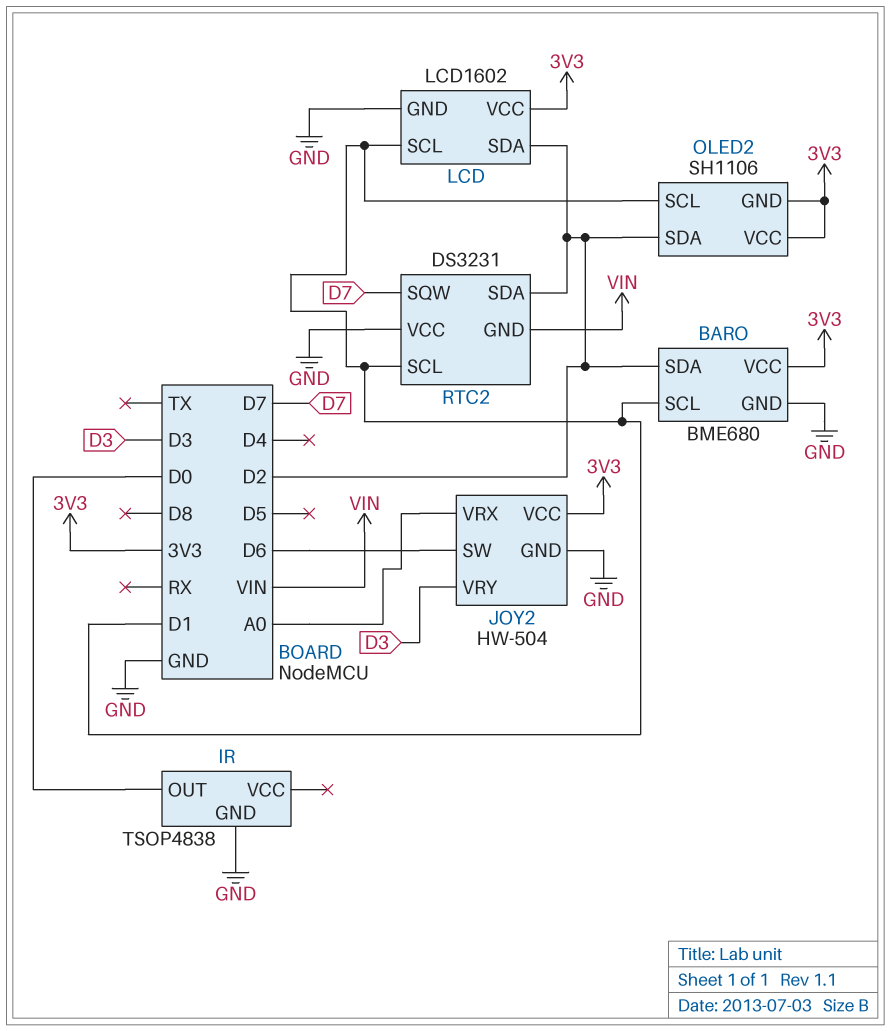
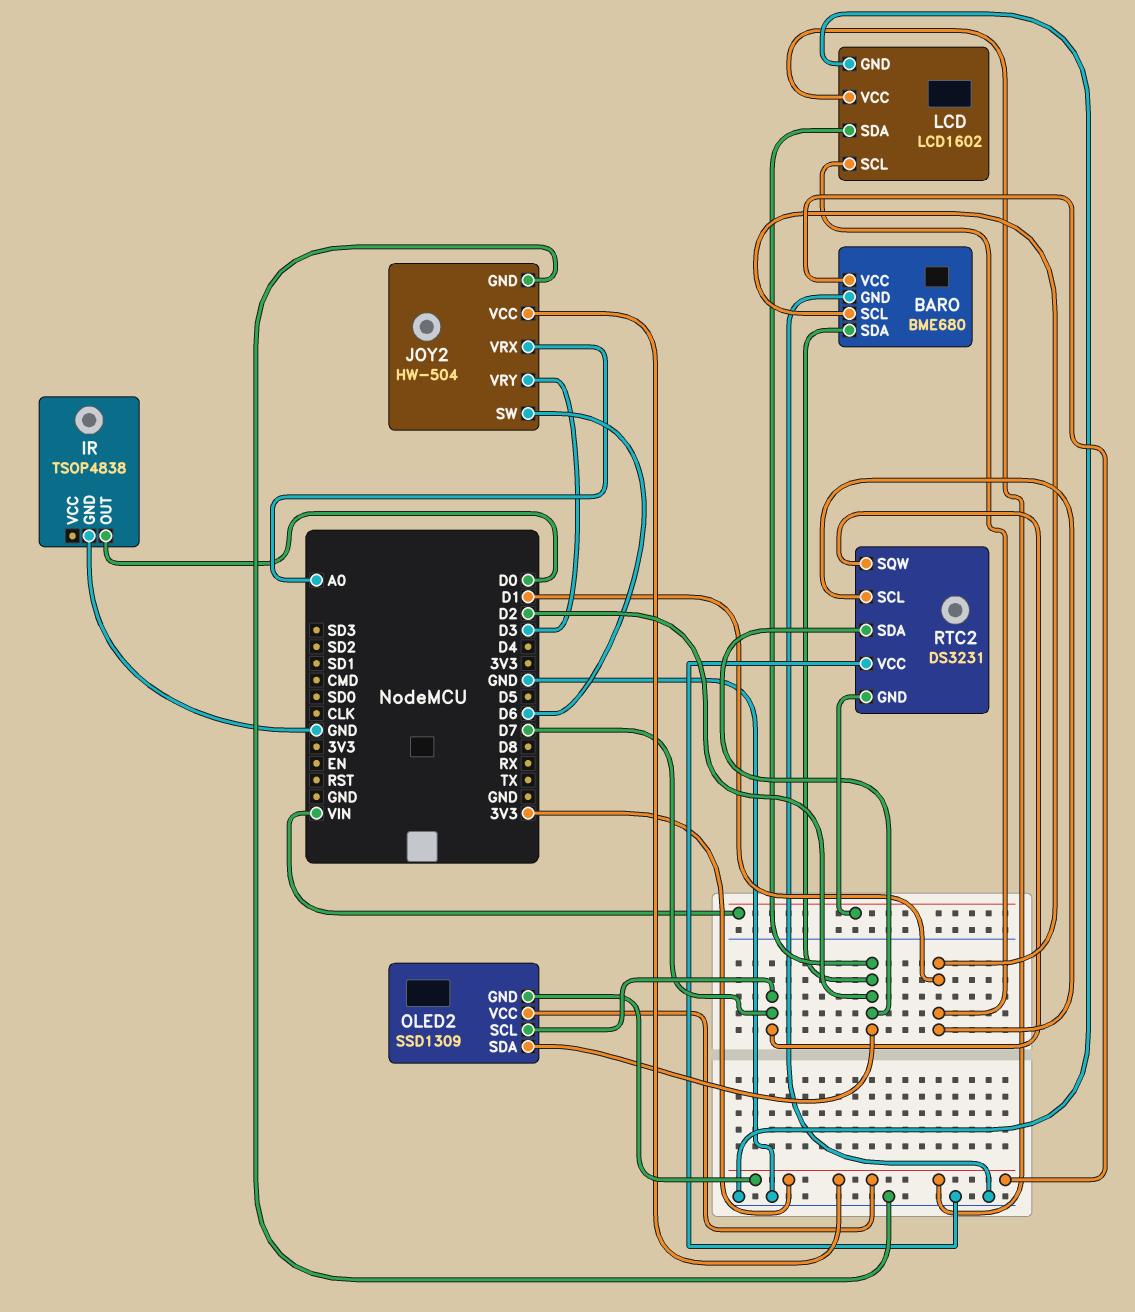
OLED2: SH1106 -> SSD1309
OLED2 pin SCL: D1 -> D7

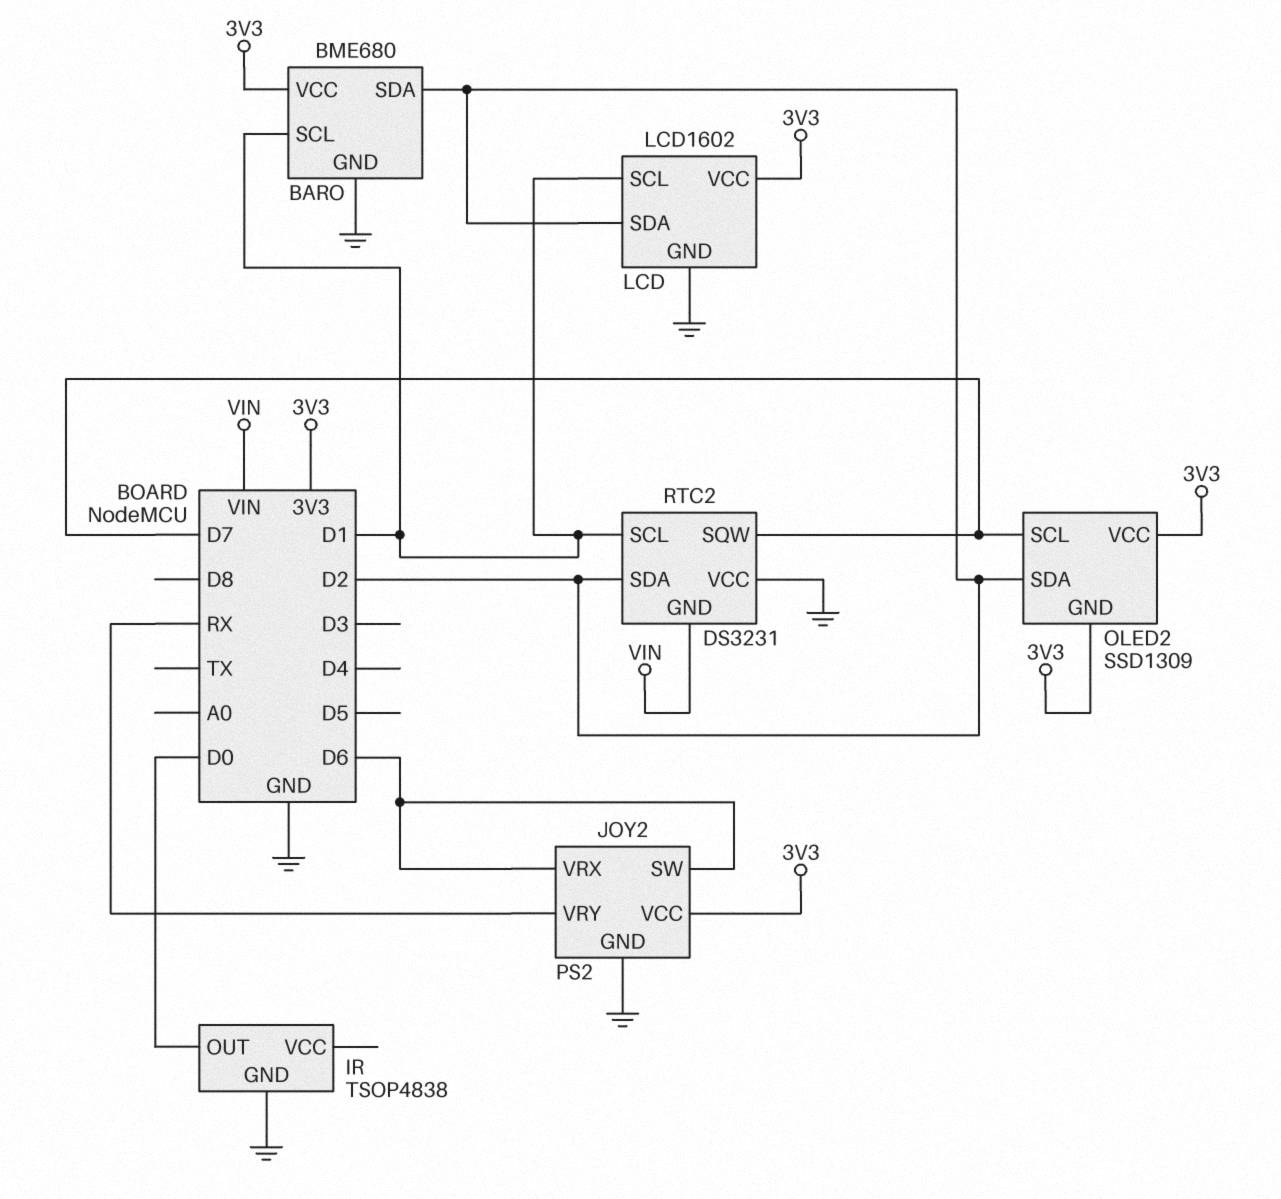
JOY2: HW-504 -> PS2
JOY2 pin VRX: A0 -> D6
JOY2 pin VRY: D3 -> RX

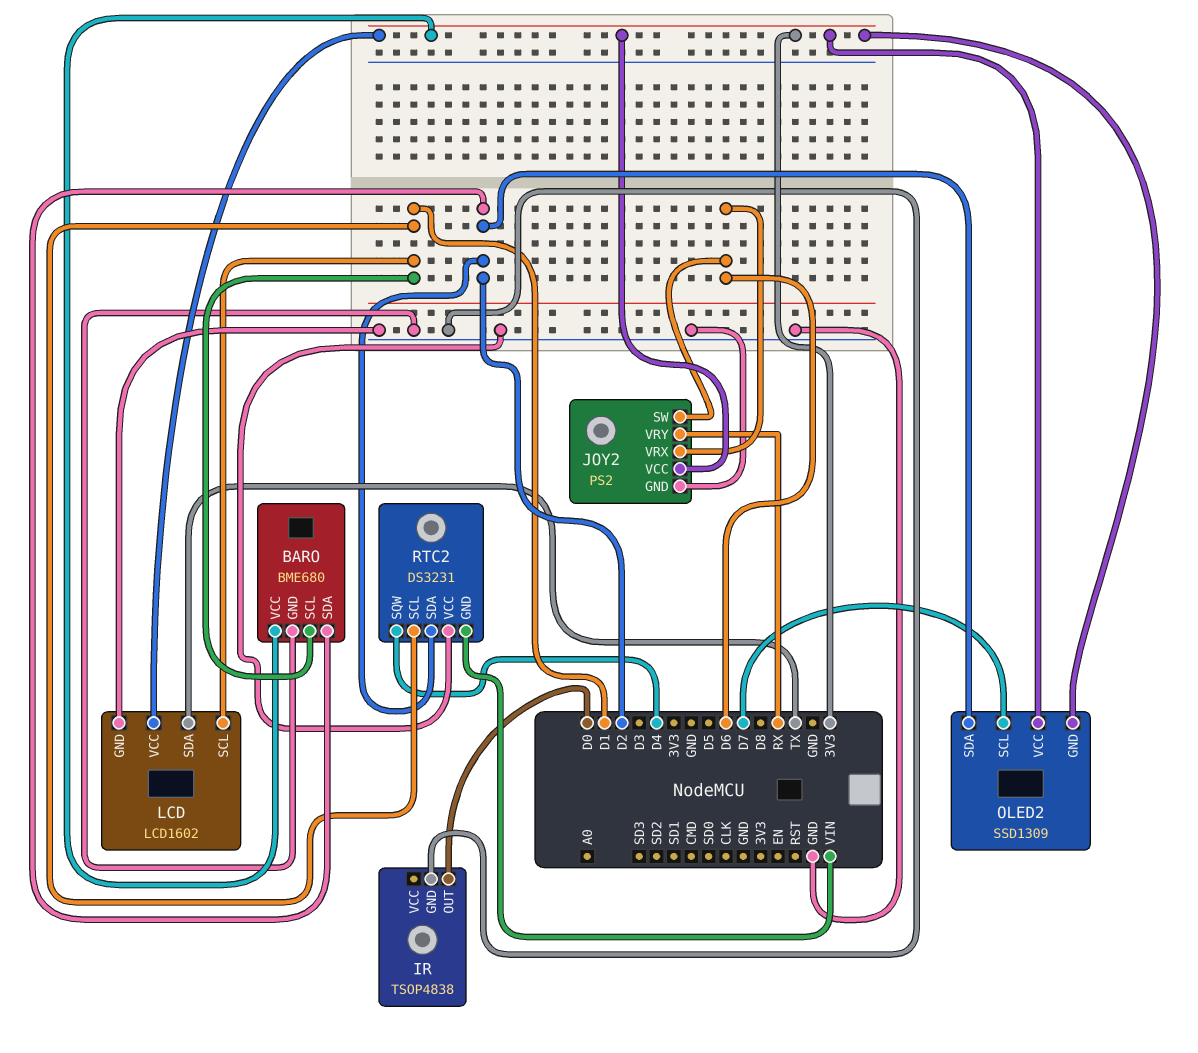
LCD pin SDA: D2 -> TX
RTC2 pin SQW: D7 -> D4

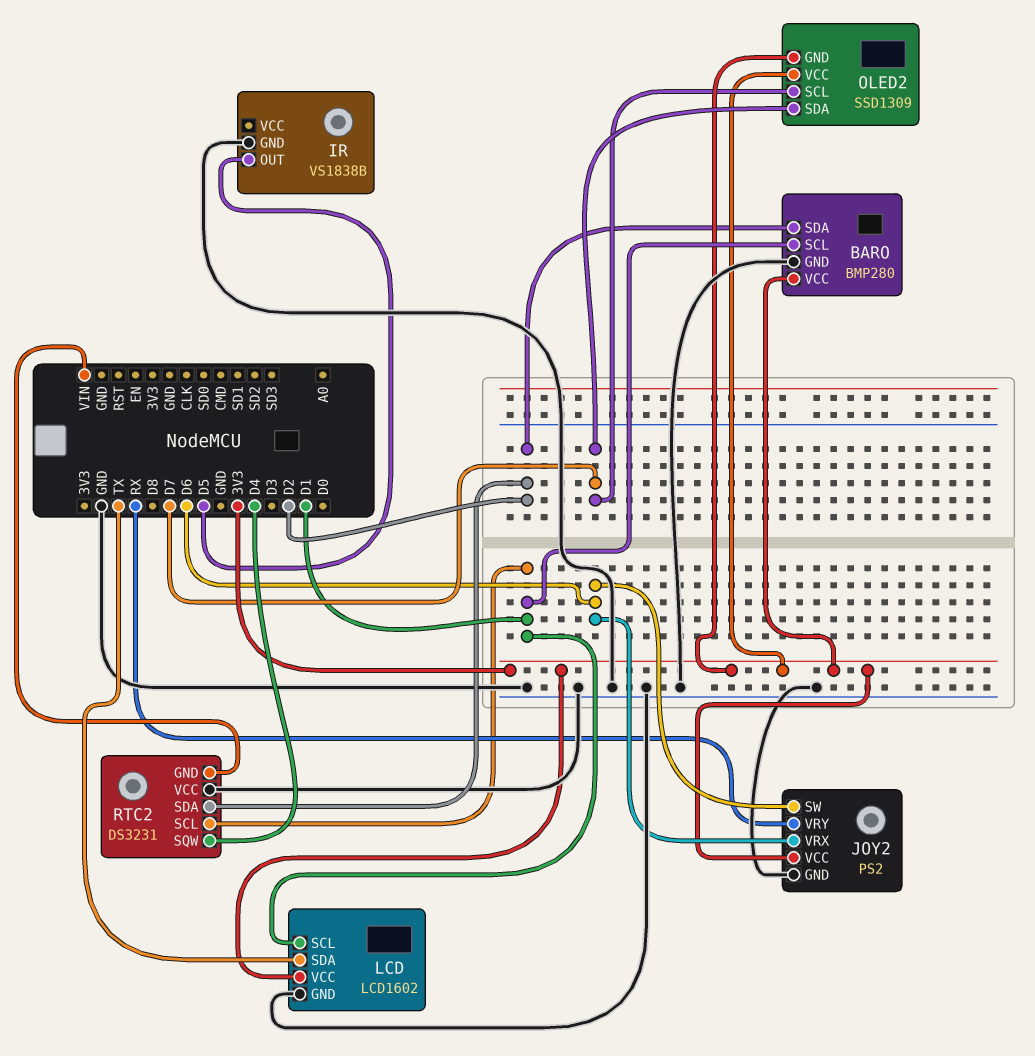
BARO: BME680 -> BMP280
IR: TSOP4838 -> VS1838B
IR pin OUT: D0 -> D5
OLED2 pin SDA: D2 -> D7

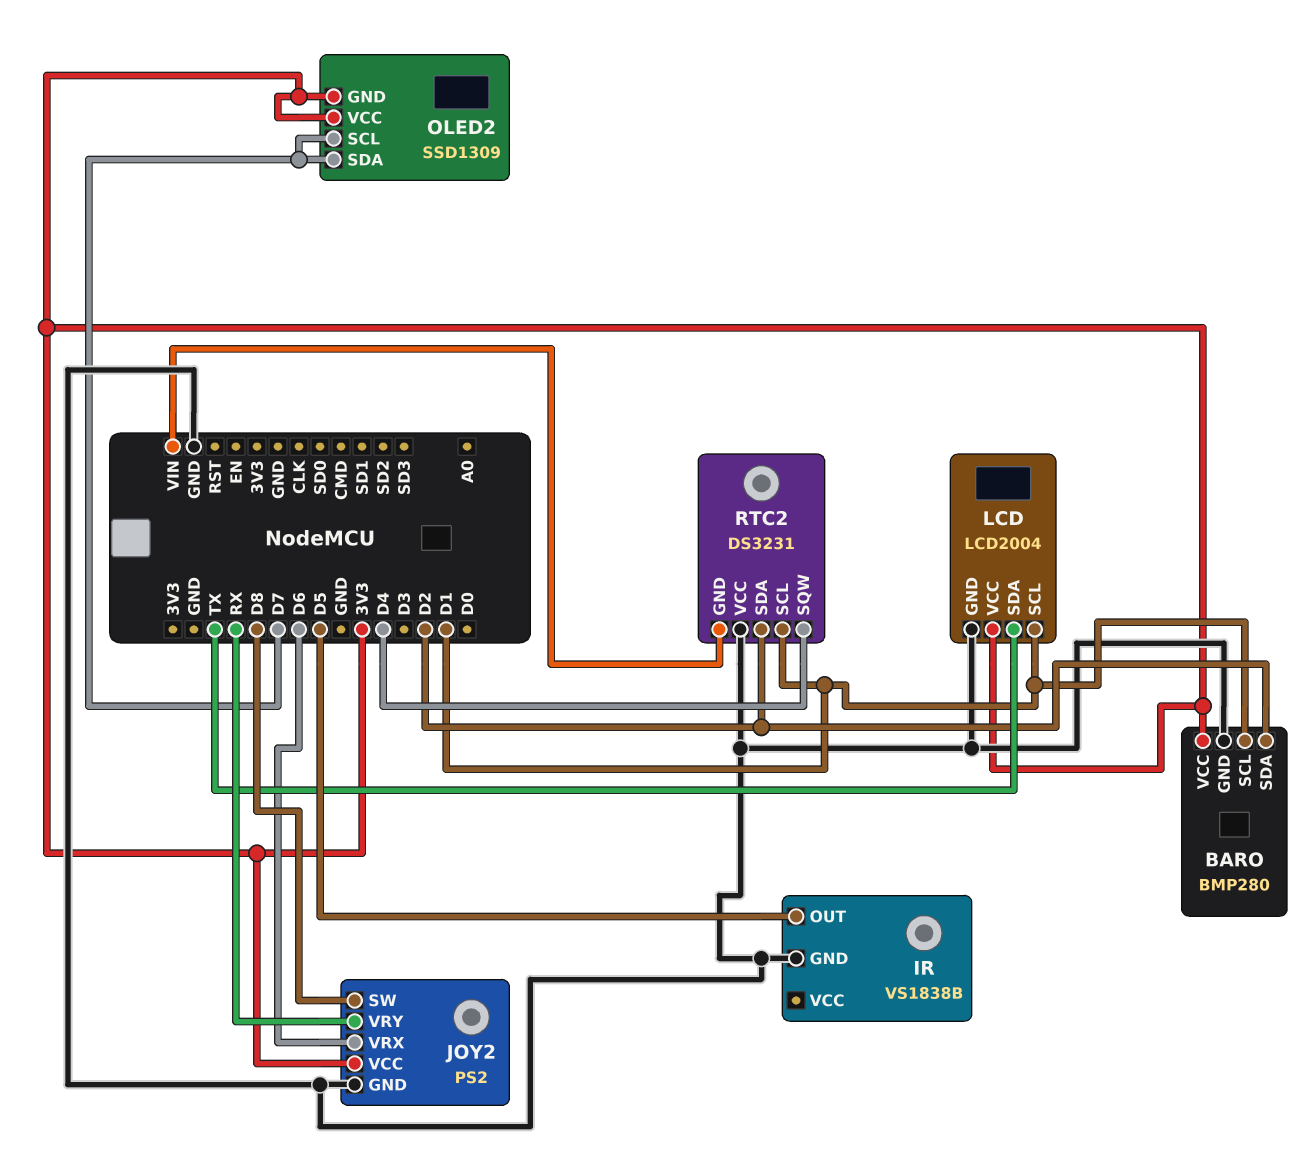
JOY2 pin SW: D6 -> D8
LCD: LCD1602 -> LCD2004

